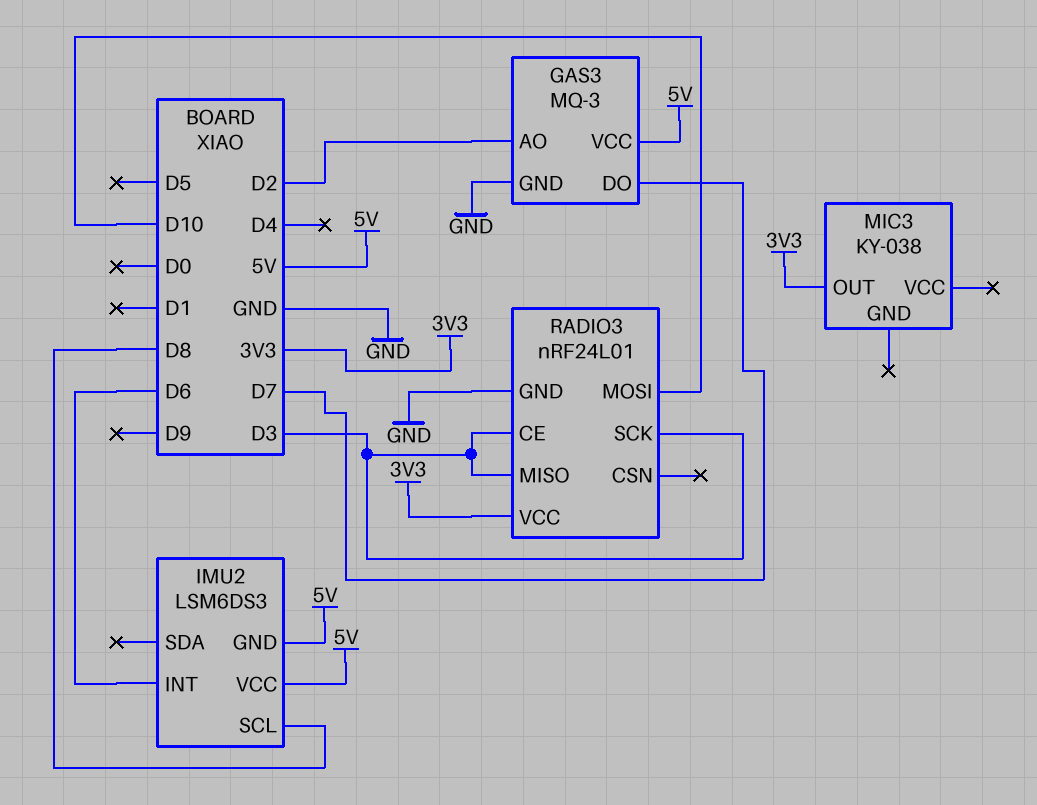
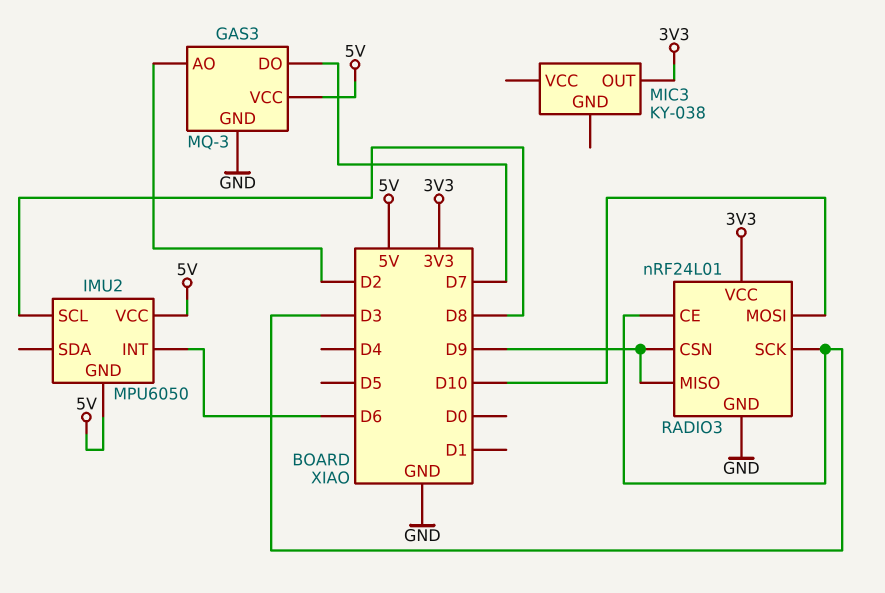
IMU2: LSM6DS3 -> MPU6050
RADIO3 pin CSN: none -> D9
RADIO3 pin MISO: D3 -> D9

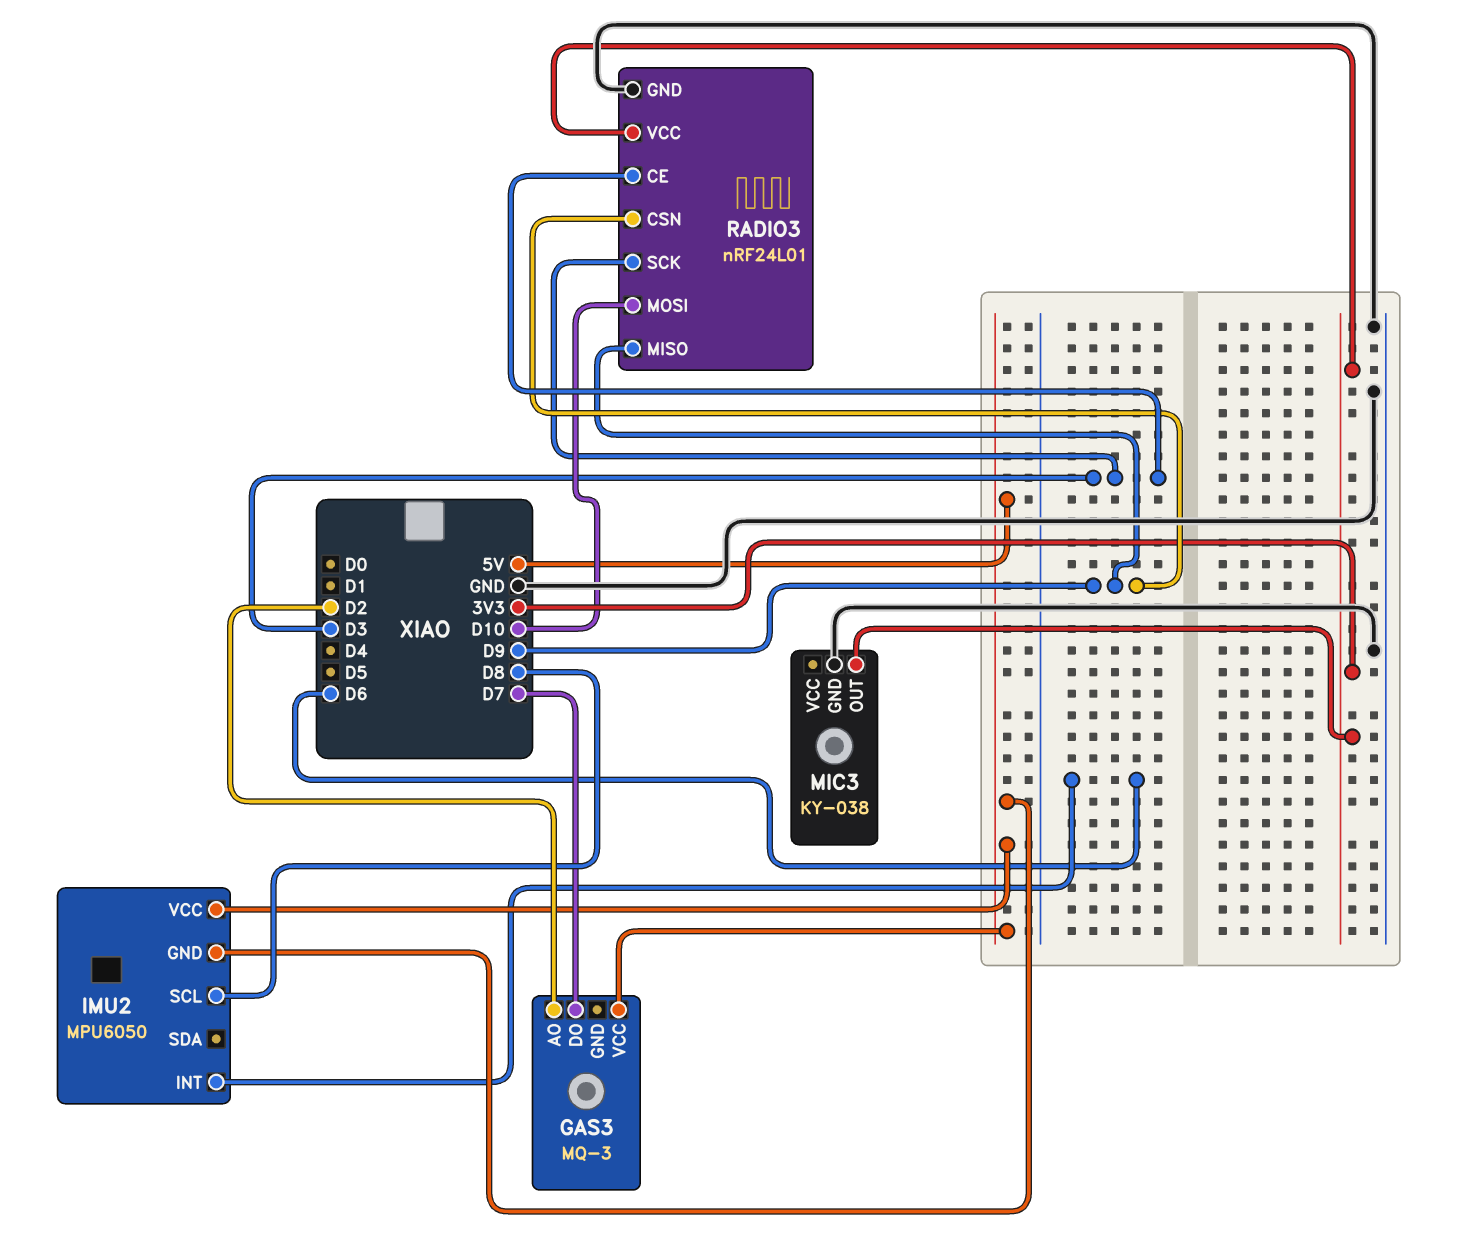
GAS3 pin GND: GND -> none
MIC3 pin GND: none -> GND

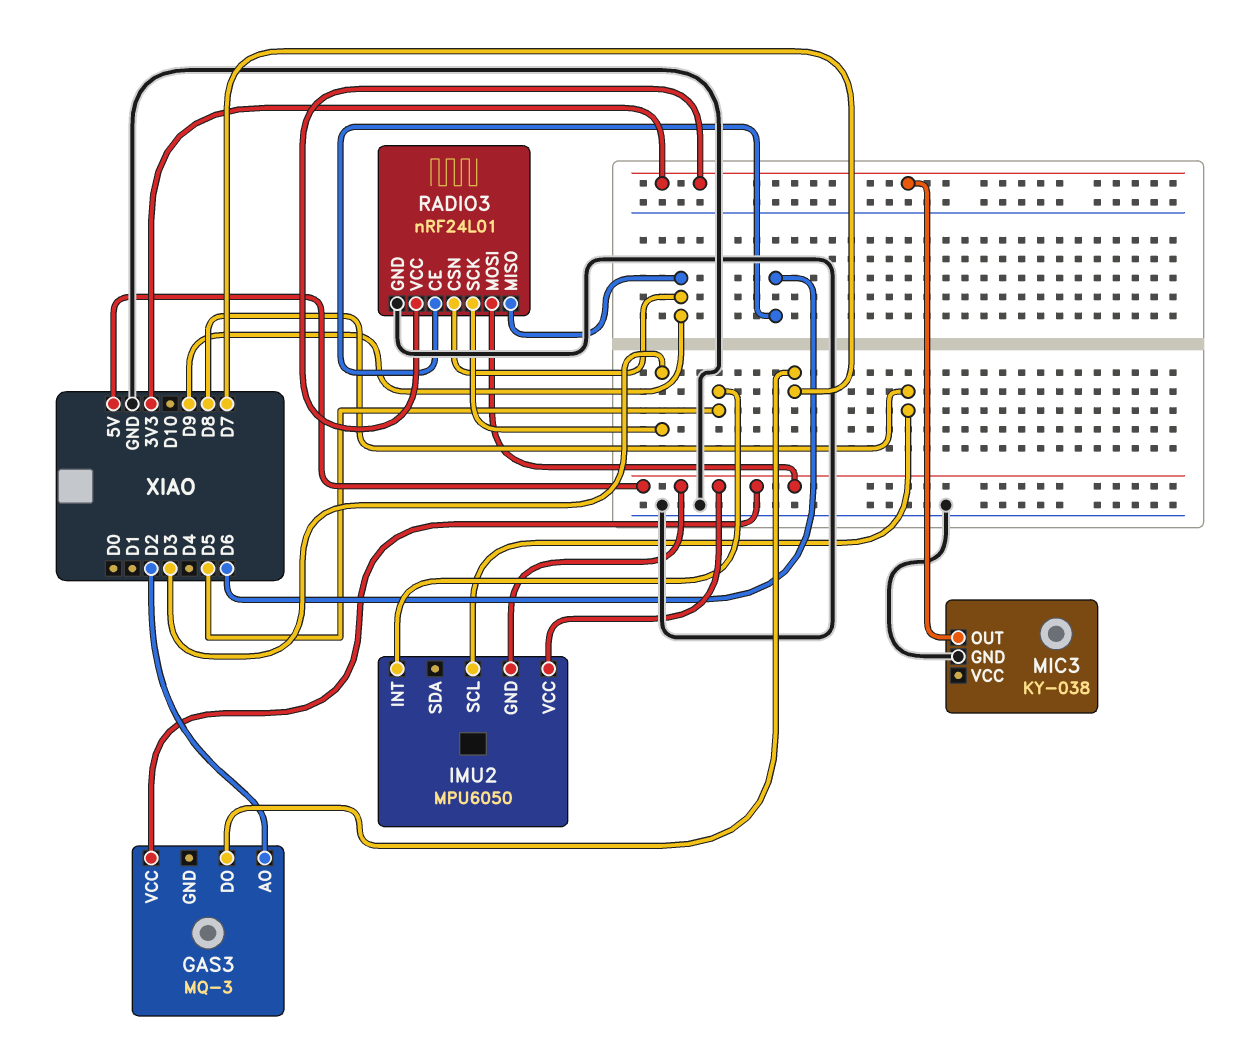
IMU2 pin INT: D6 -> D5
RADIO3 pin CE: D3 -> D6
RADIO3 pin MOSI: D10 -> 5V

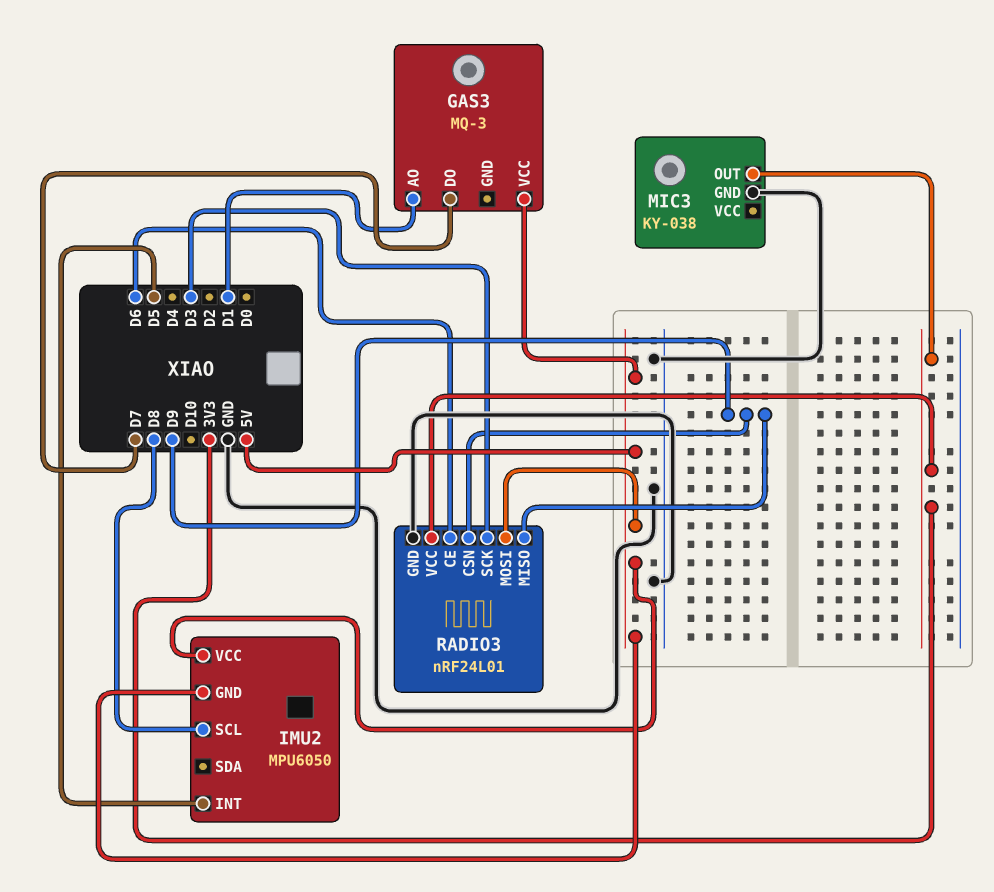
GAS3 pin AO: D2 -> D1

